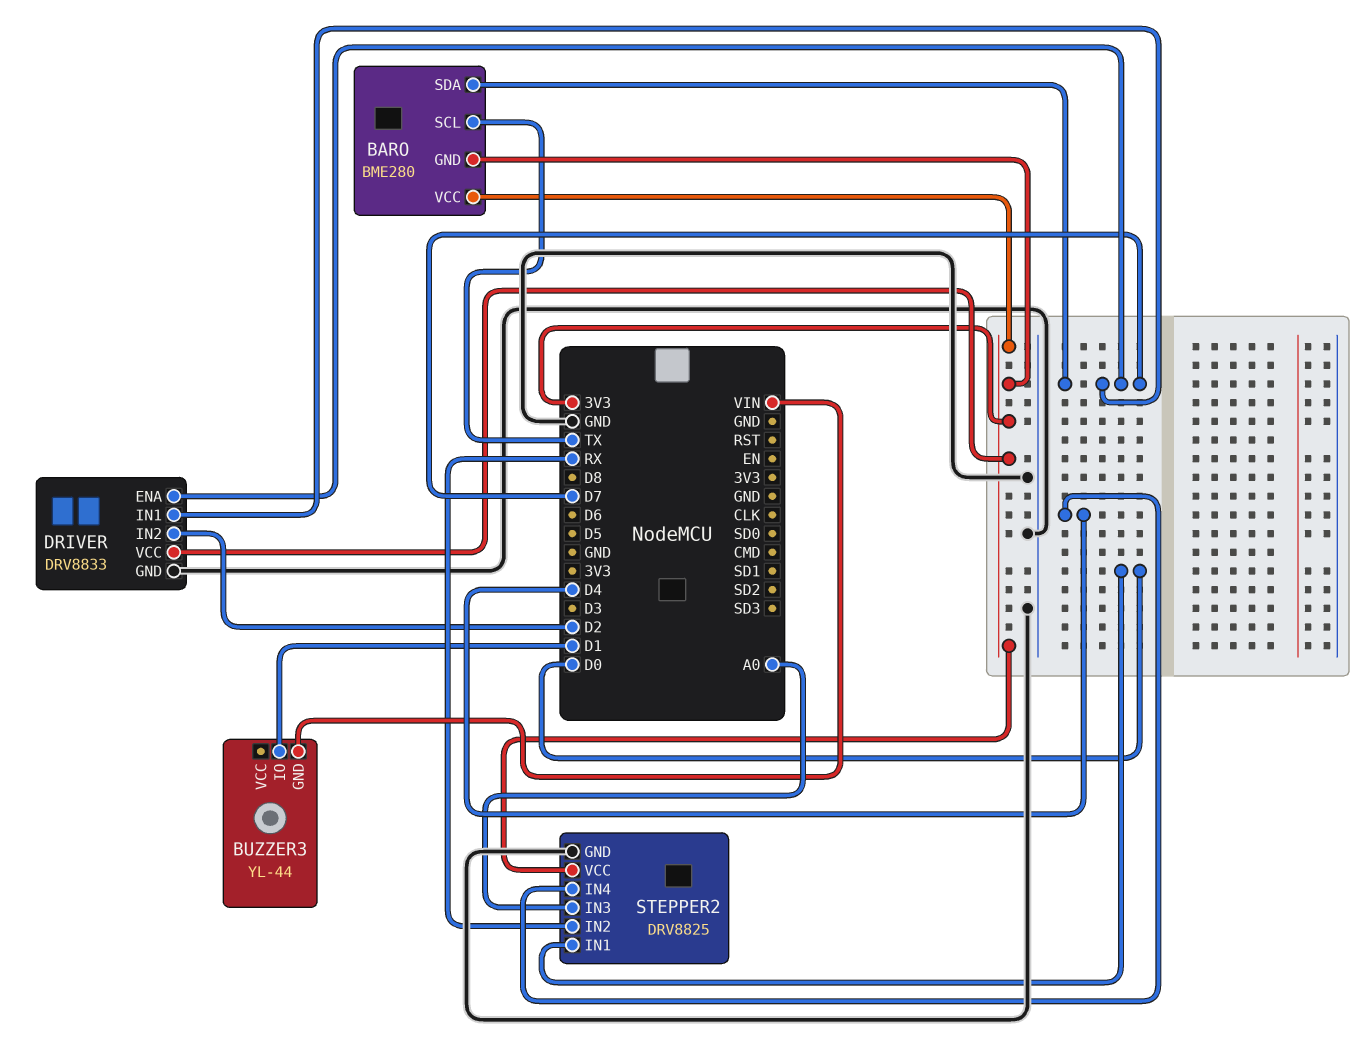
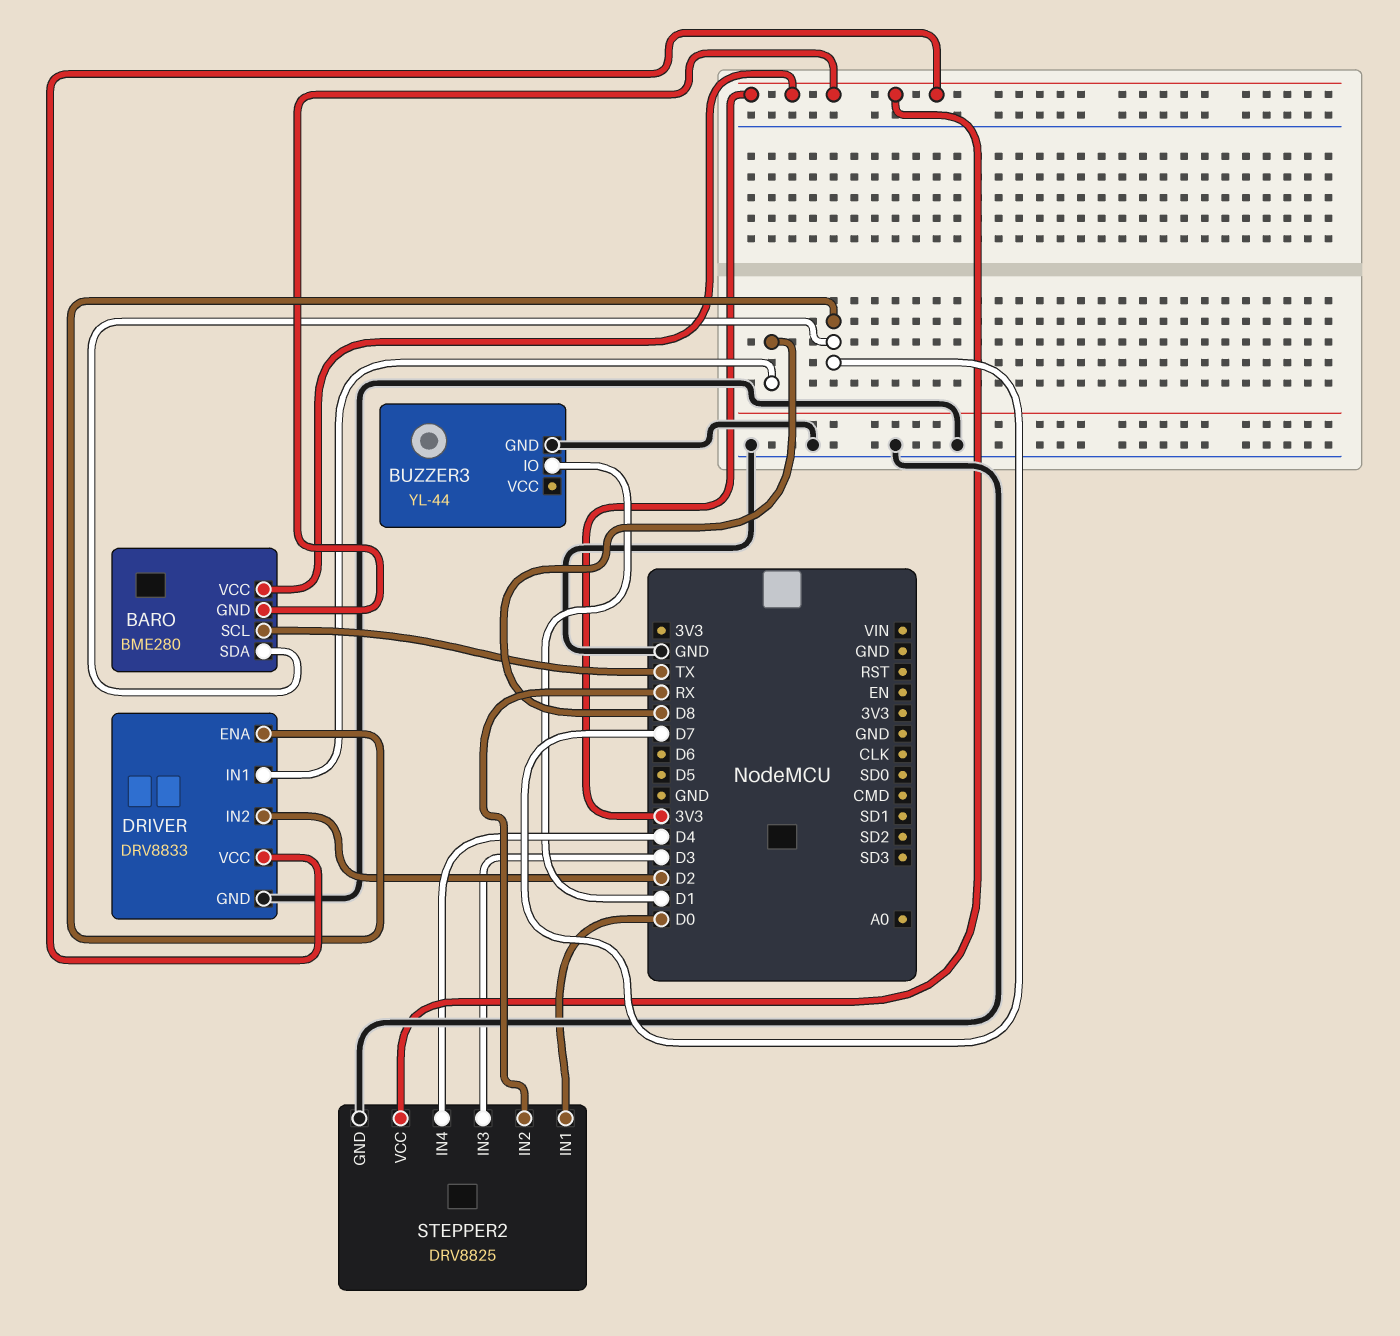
BUZZER3 pin GND: VIN -> GND
DRIVER pin IN1: D7 -> D8
STEPPER2 pin IN3: A0 -> D3

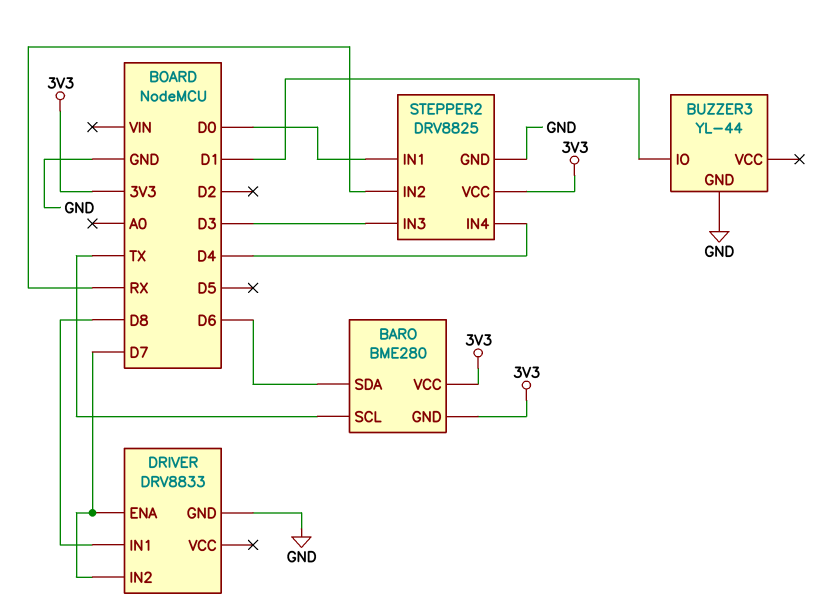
BARO pin SDA: D7 -> D6
DRIVER pin IN2: D2 -> D7
DRIVER pin VCC: 3V3 -> none

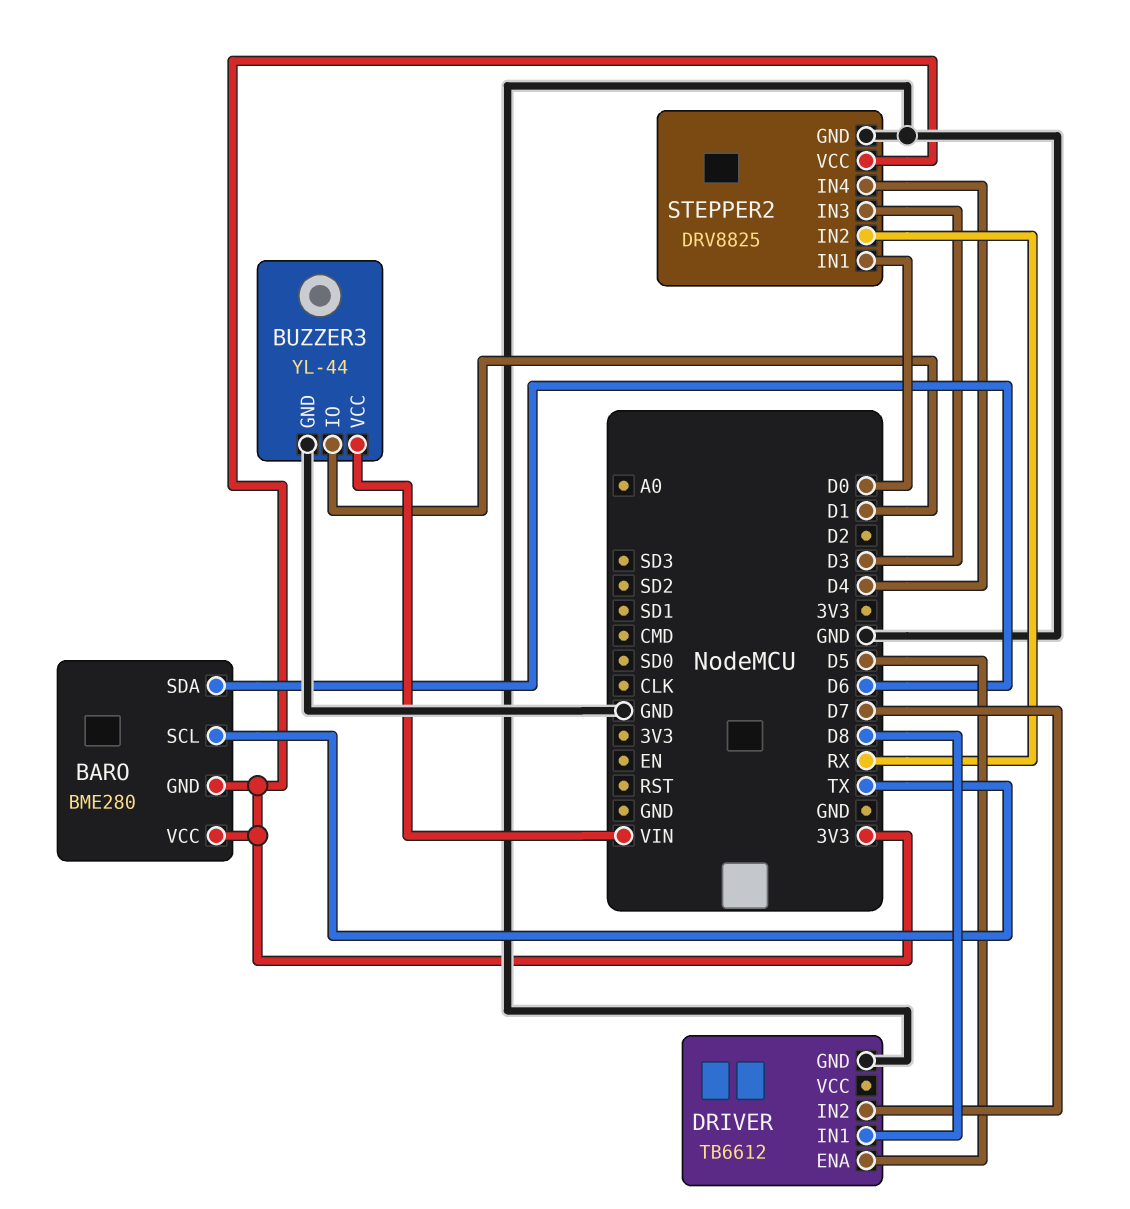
BUZZER3 pin VCC: none -> VIN
DRIVER: DRV8833 -> TB6612
DRIVER pin ENA: D7 -> D5

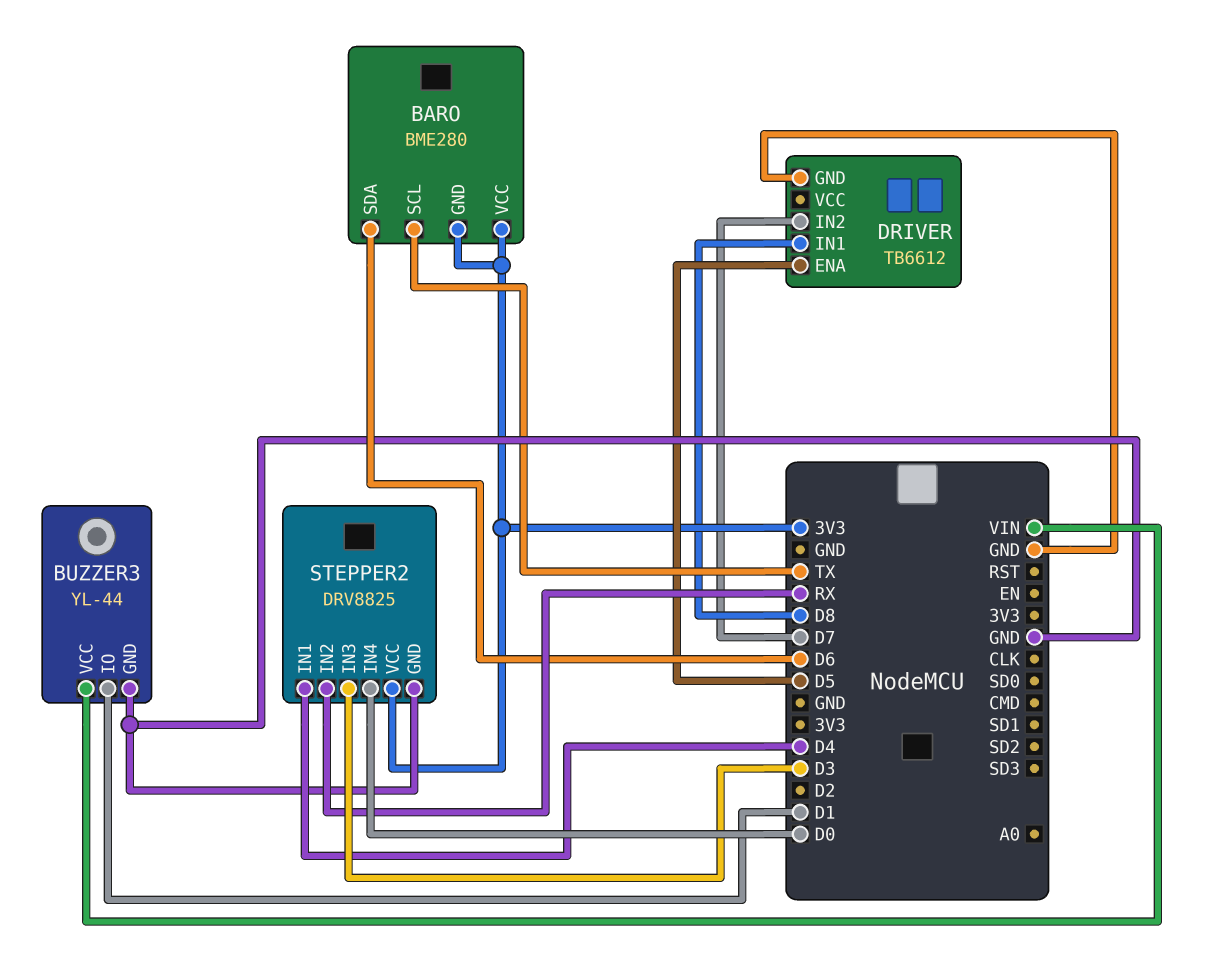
STEPPER2 pin IN1: D0 -> D4
STEPPER2 pin IN4: D4 -> D0

